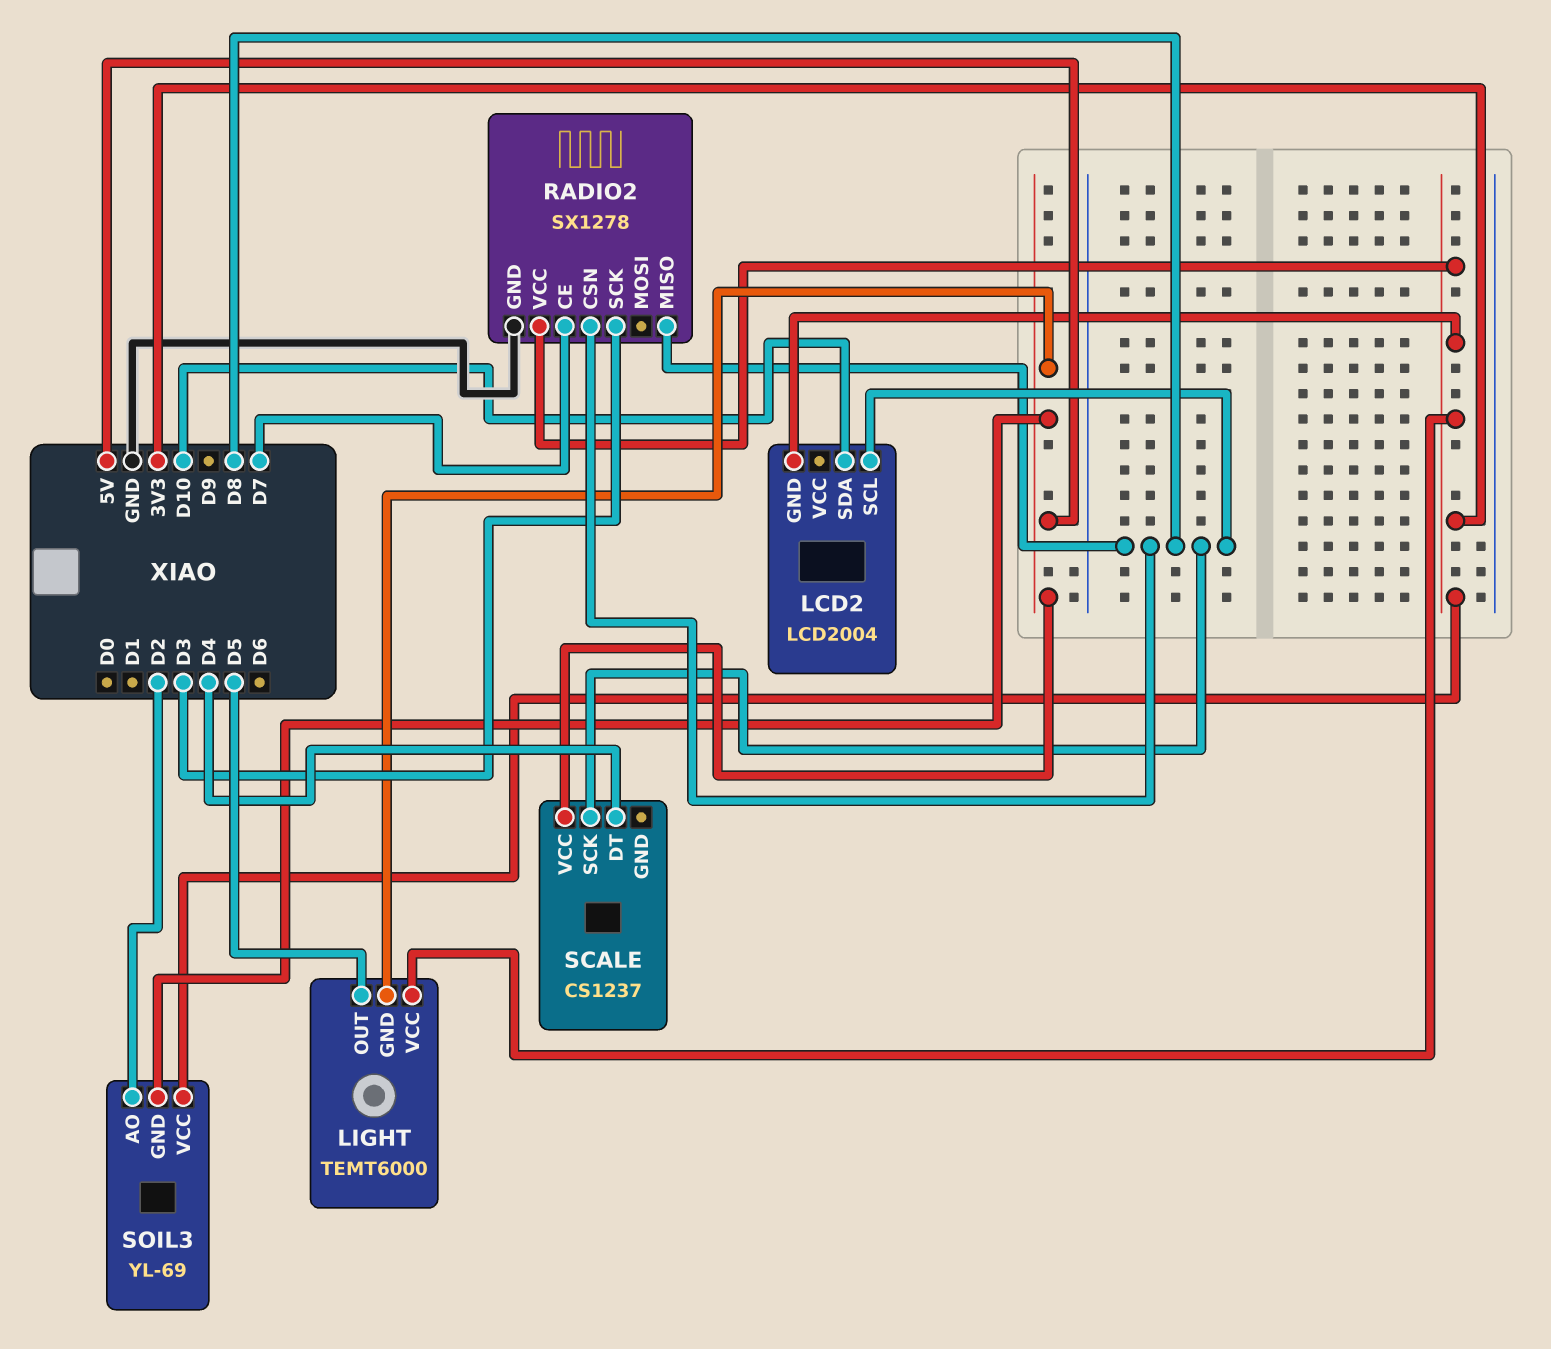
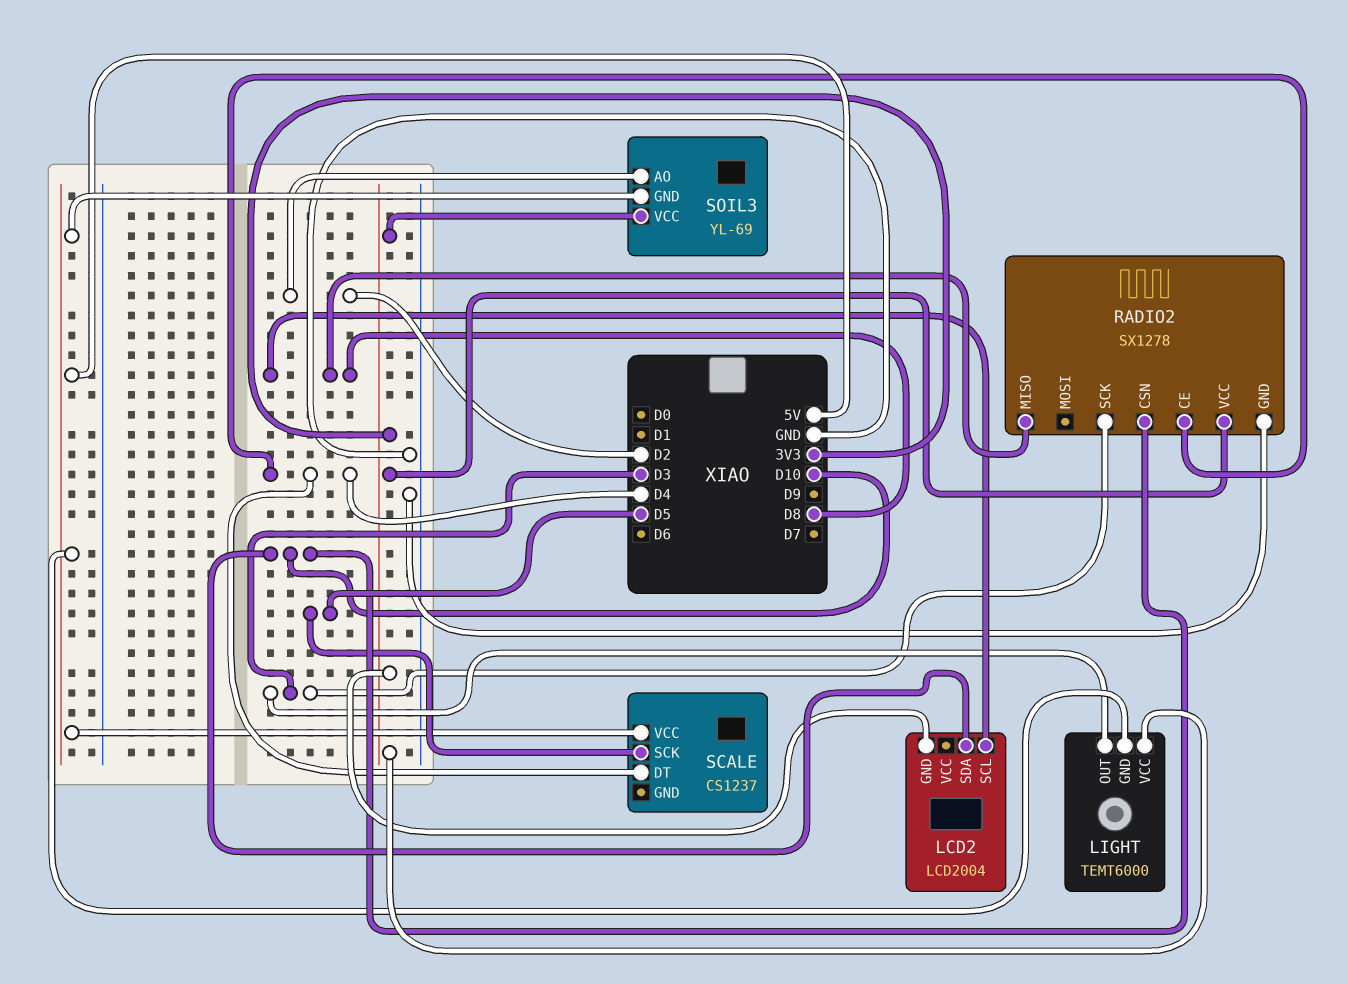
LIGHT pin OUT: D5 -> D3
RADIO2 pin CE: D7 -> D4
RADIO2 pin CSN: D8 -> D10
SCALE pin SCK: D8 -> D5

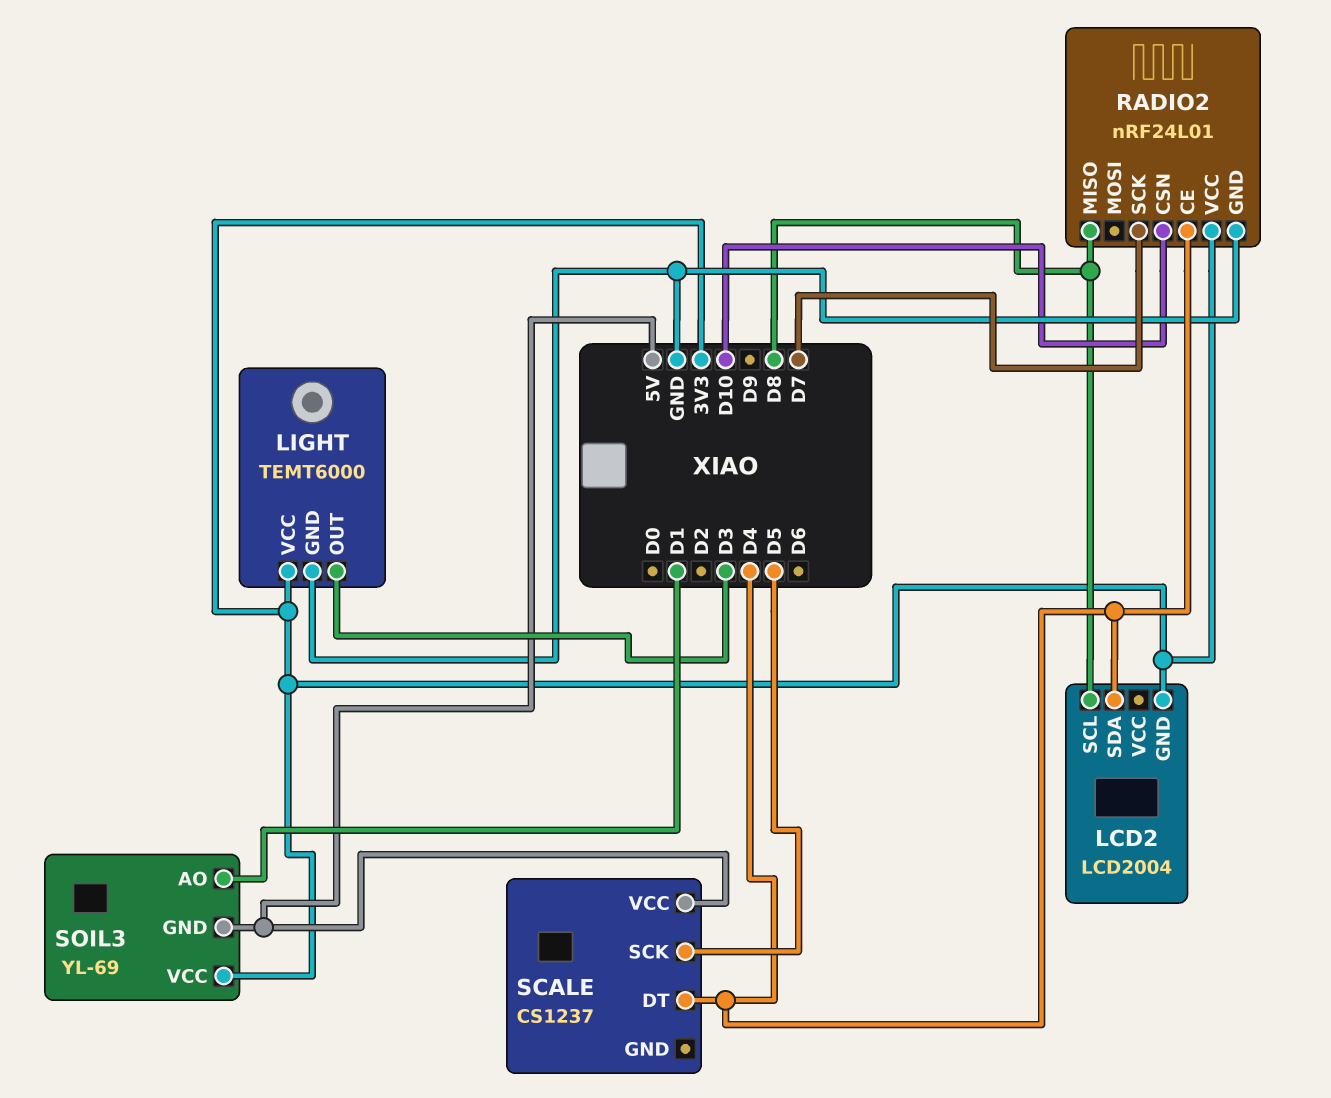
LCD2 pin SDA: D10 -> D4
LIGHT pin GND: 5V -> GND
RADIO2: SX1278 -> nRF24L01
RADIO2 pin SCK: D3 -> D7
SOIL3 pin AO: D2 -> D1

